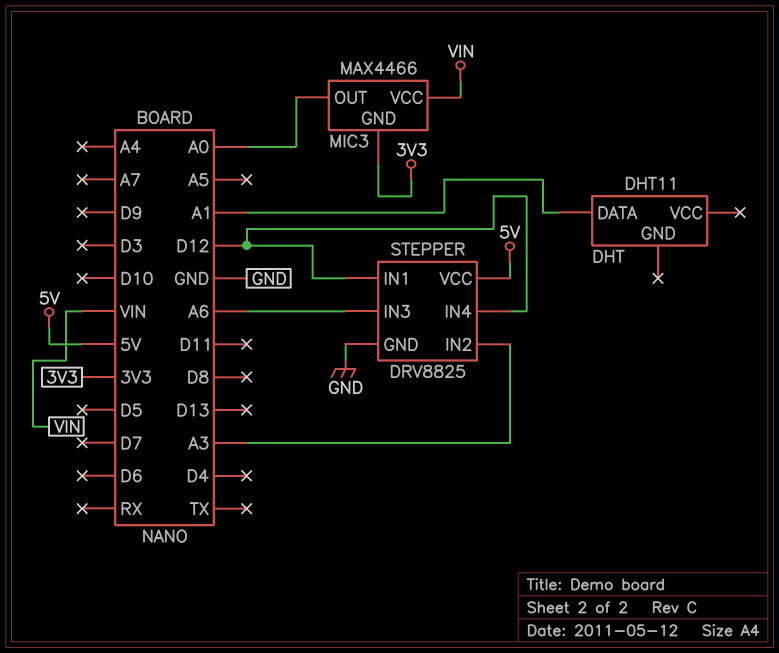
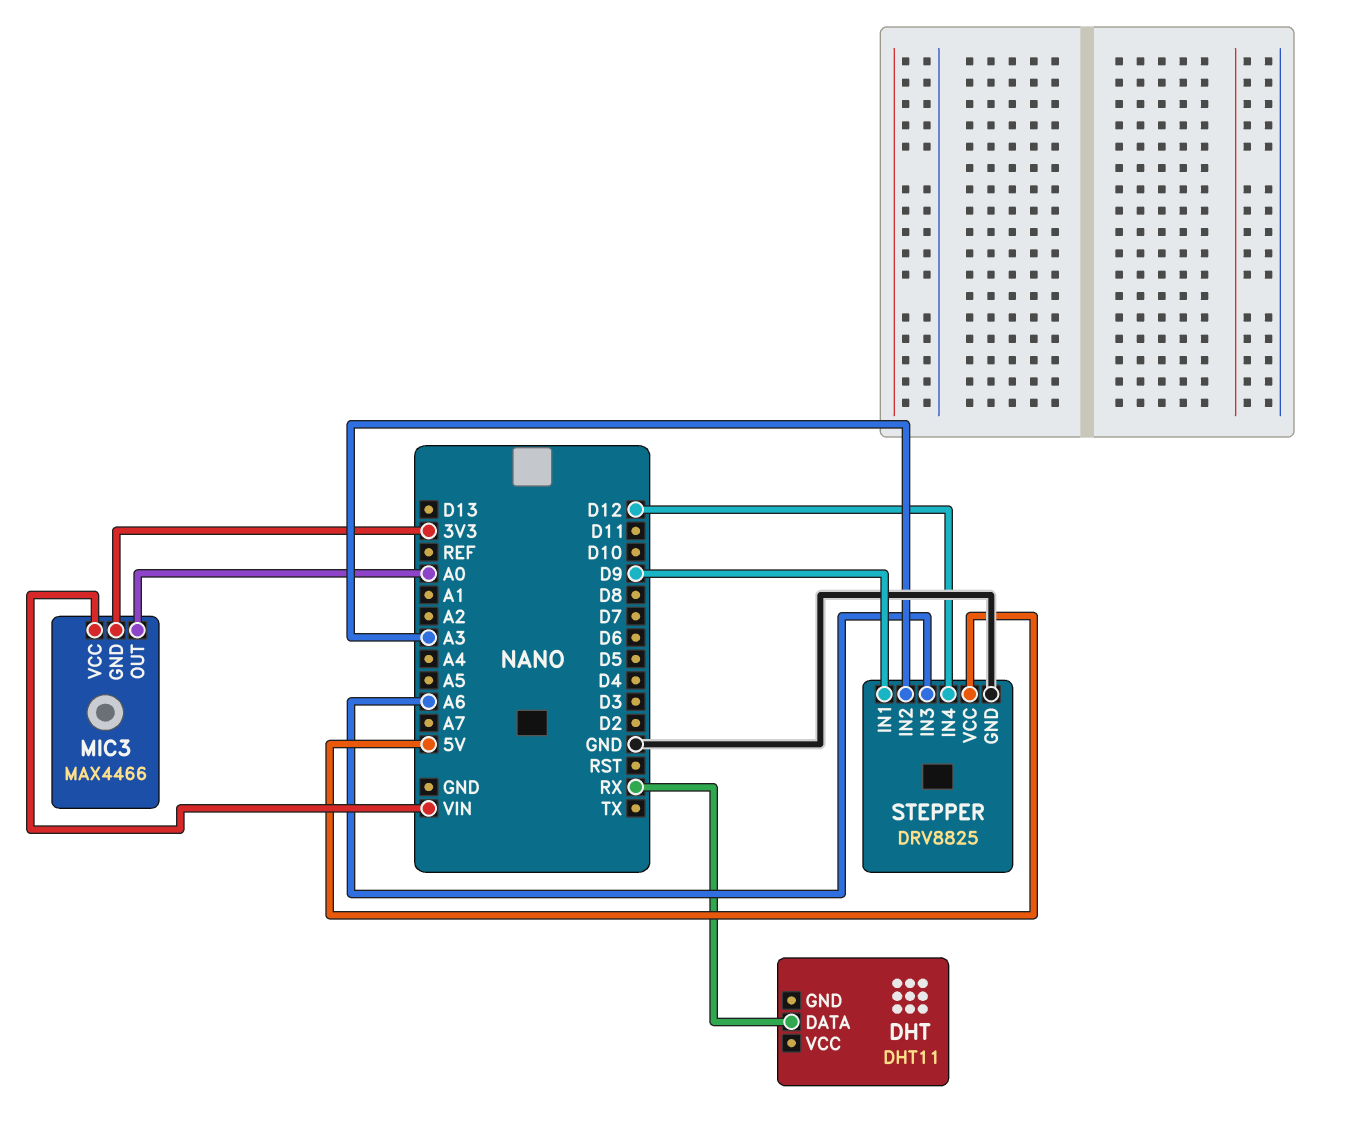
DHT pin DATA: A1 -> RX
STEPPER pin IN1: D12 -> D9

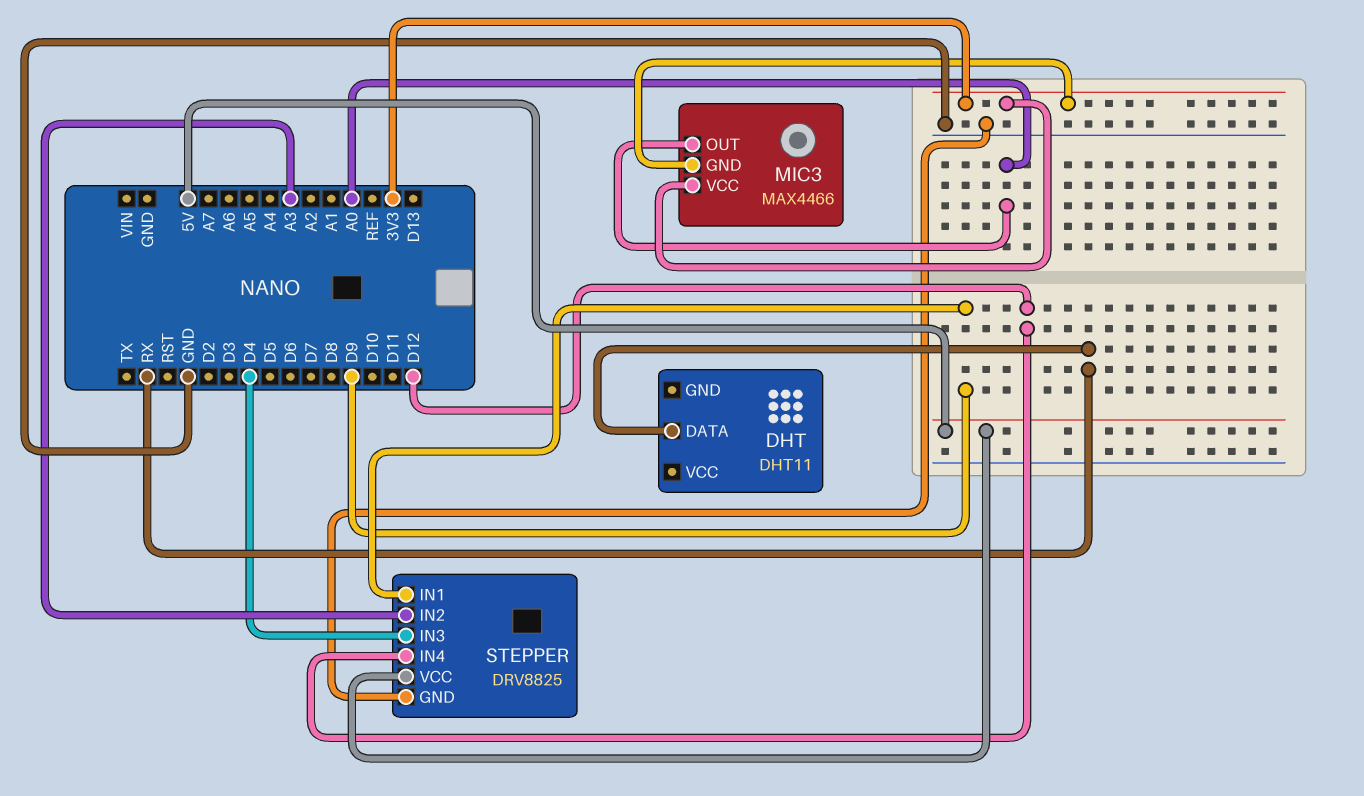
MIC3 pin VCC: VIN -> 3V3
STEPPER pin IN3: A6 -> D4

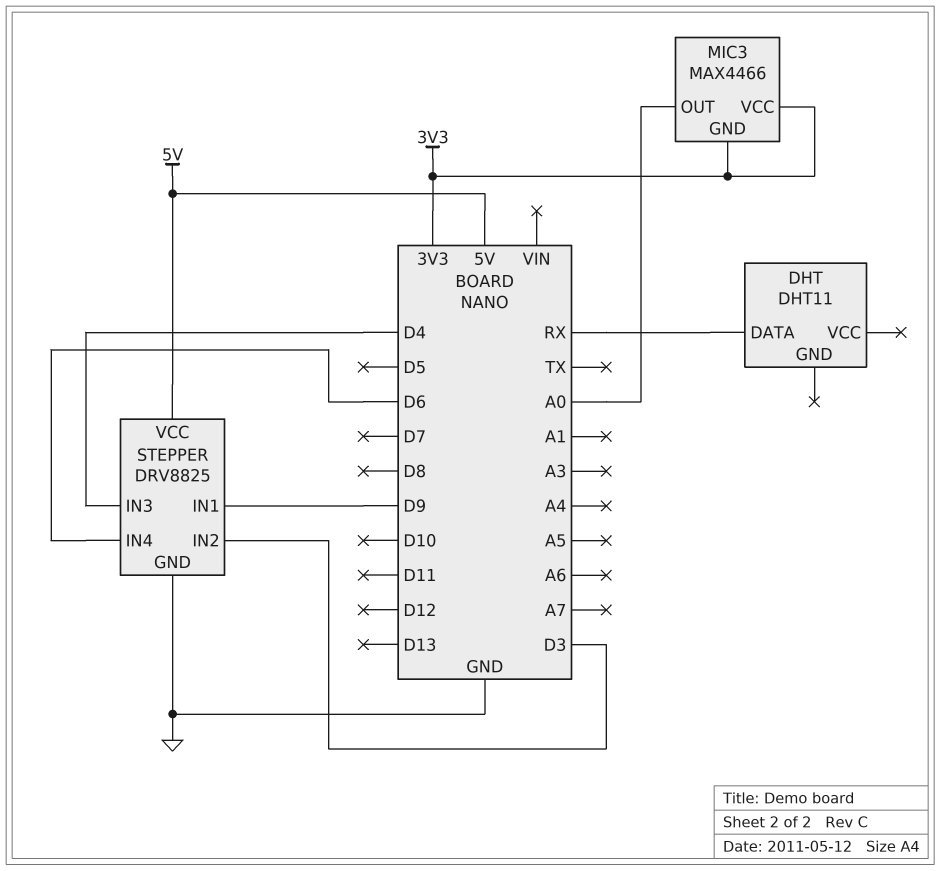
STEPPER pin IN2: A3 -> D3
STEPPER pin IN4: D12 -> D6

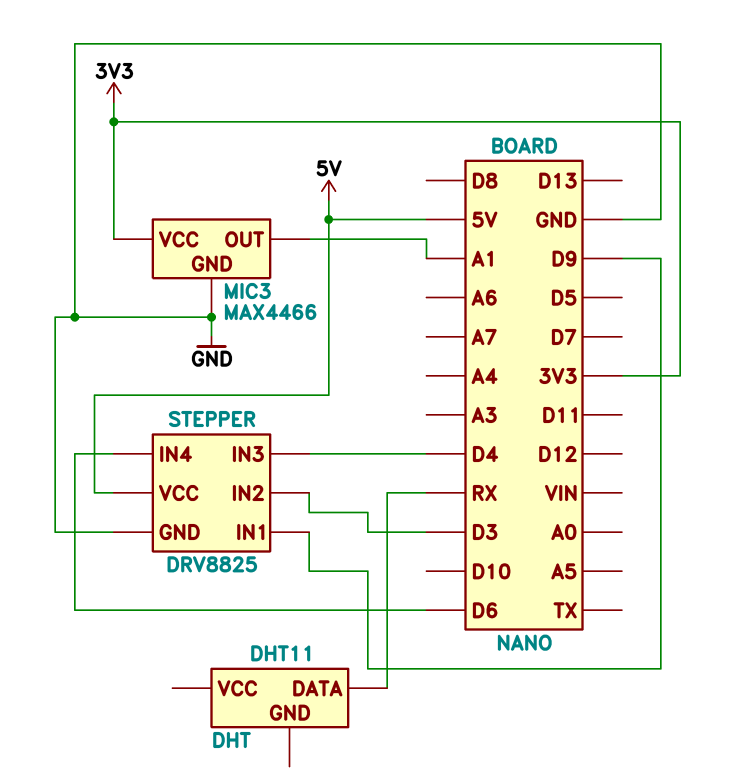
MIC3 pin GND: 3V3 -> GND
MIC3 pin OUT: A0 -> A1

